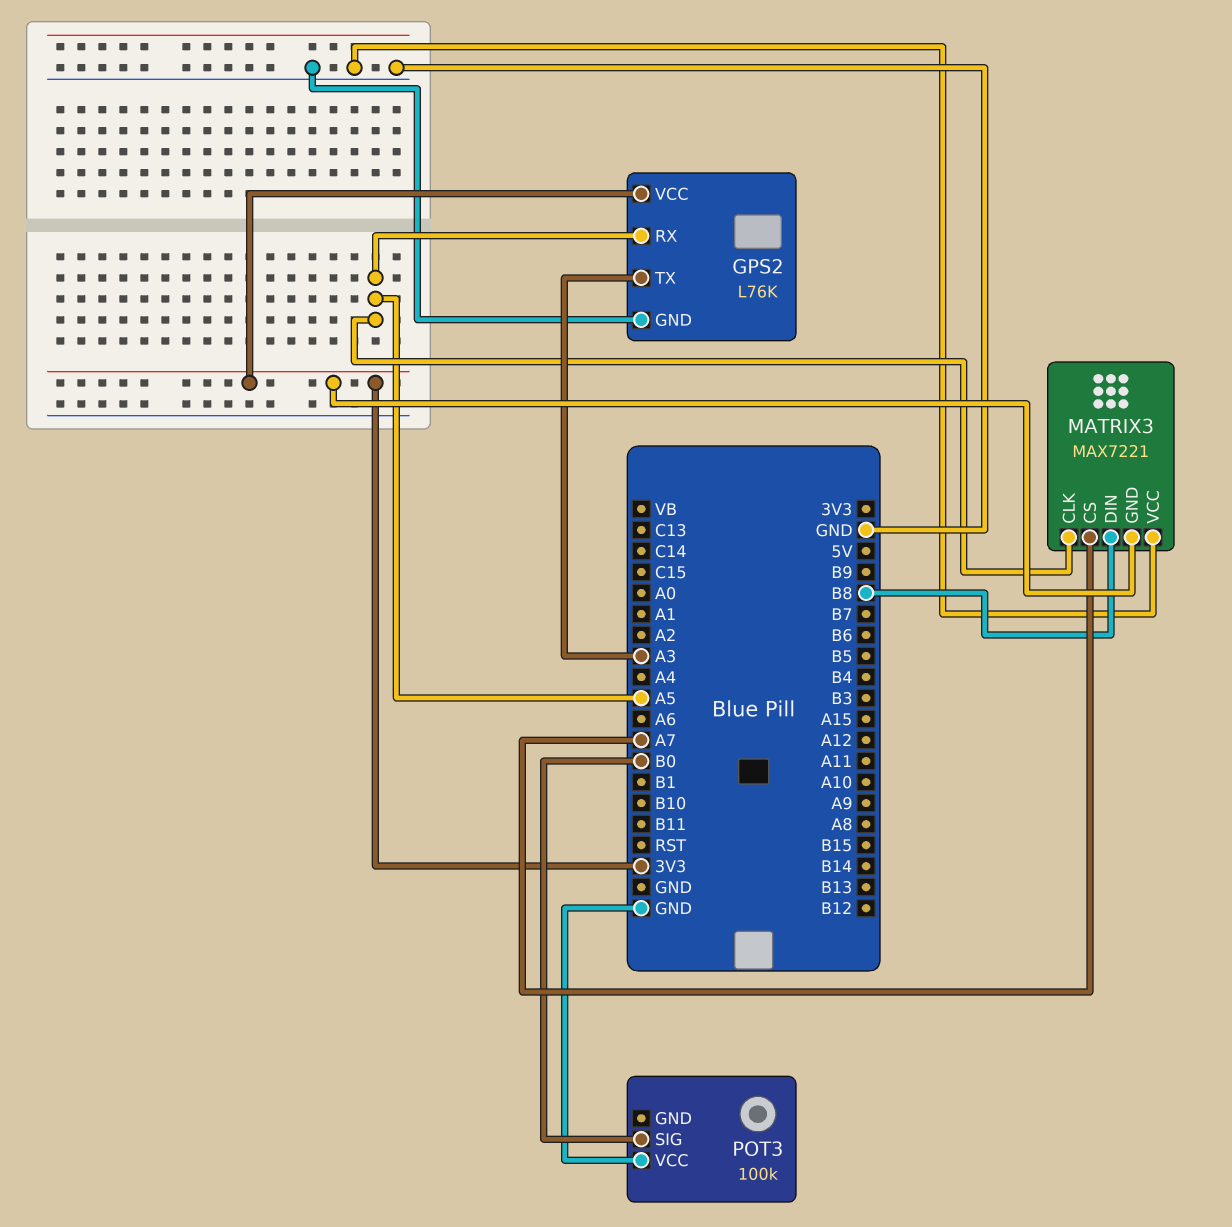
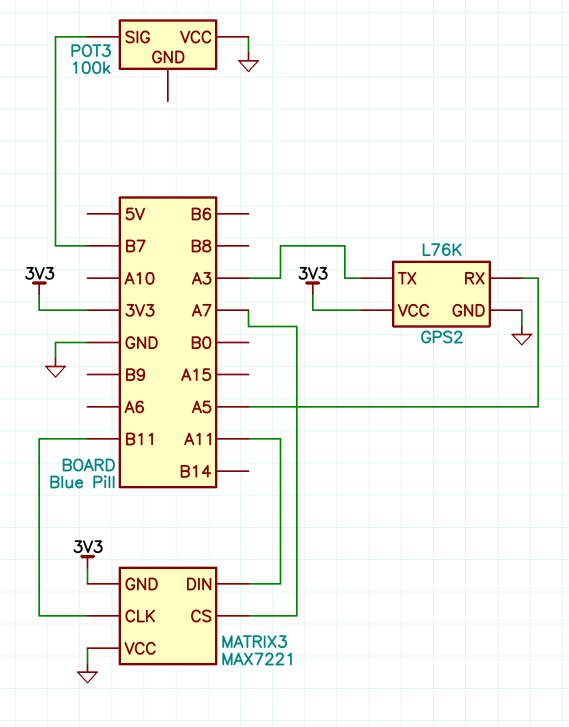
MATRIX3 pin CLK: A5 -> B11
MATRIX3 pin DIN: B8 -> A11
POT3 pin SIG: B0 -> B7

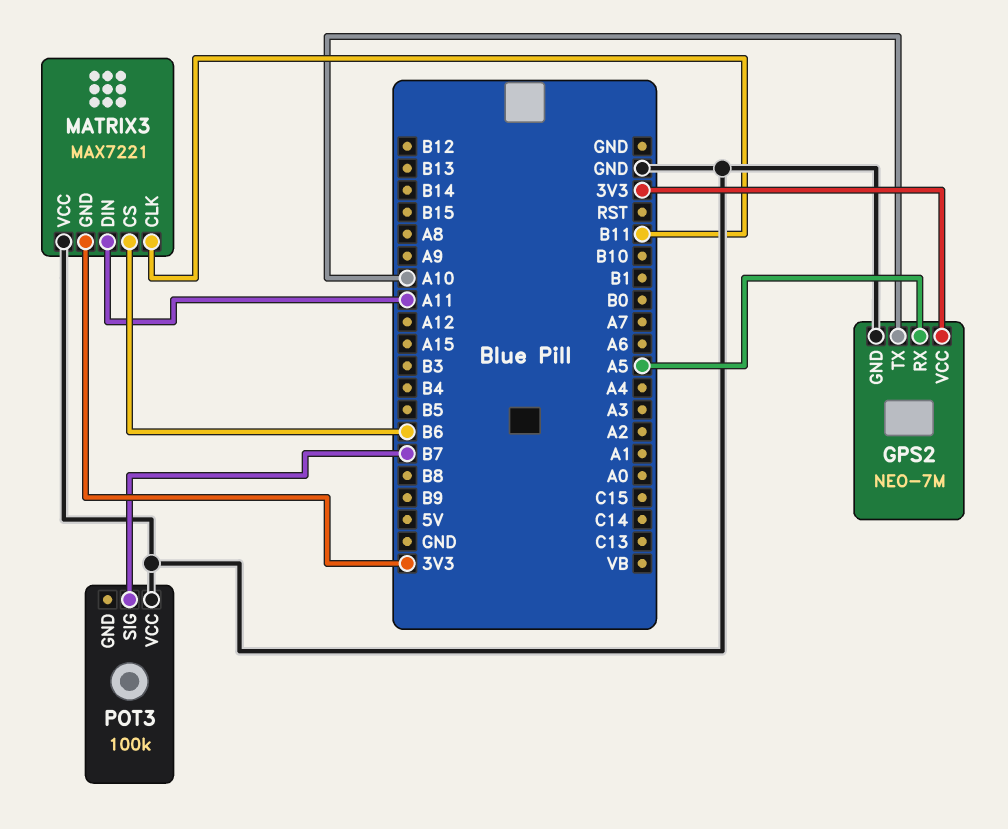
GPS2: L76K -> NEO-7M
GPS2 pin TX: A3 -> A10
MATRIX3 pin CS: A7 -> B6

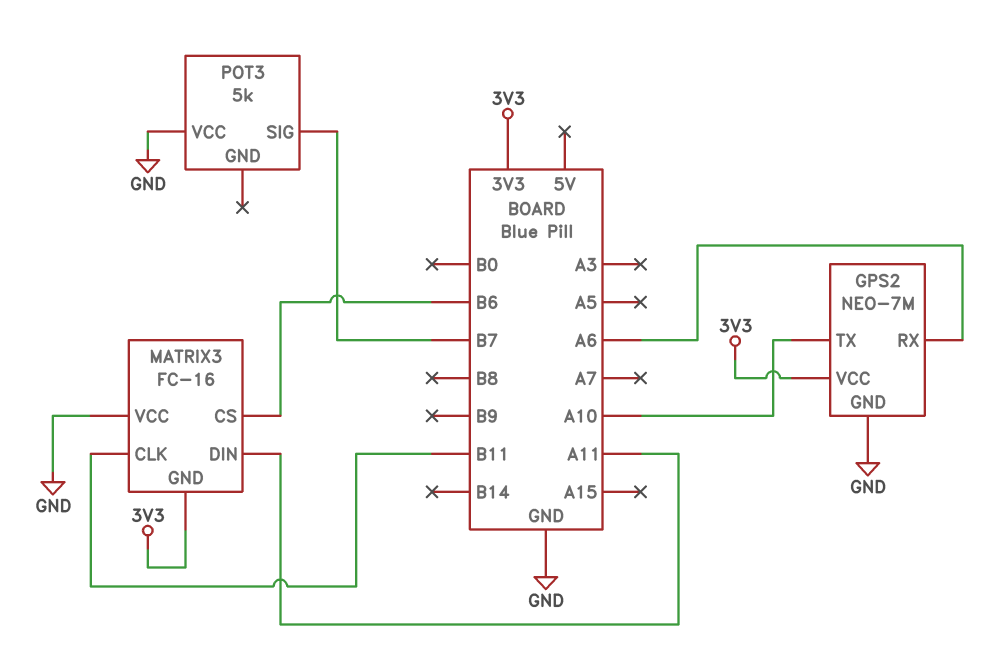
GPS2 pin RX: A5 -> A6
MATRIX3: MAX7221 -> FC-16
POT3: 100k -> 5k

